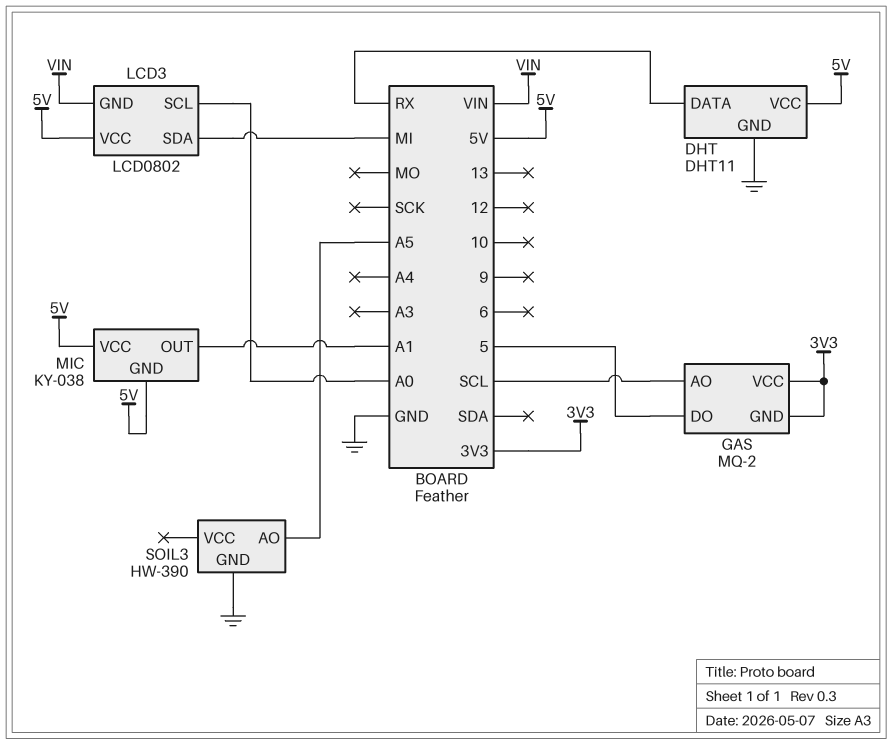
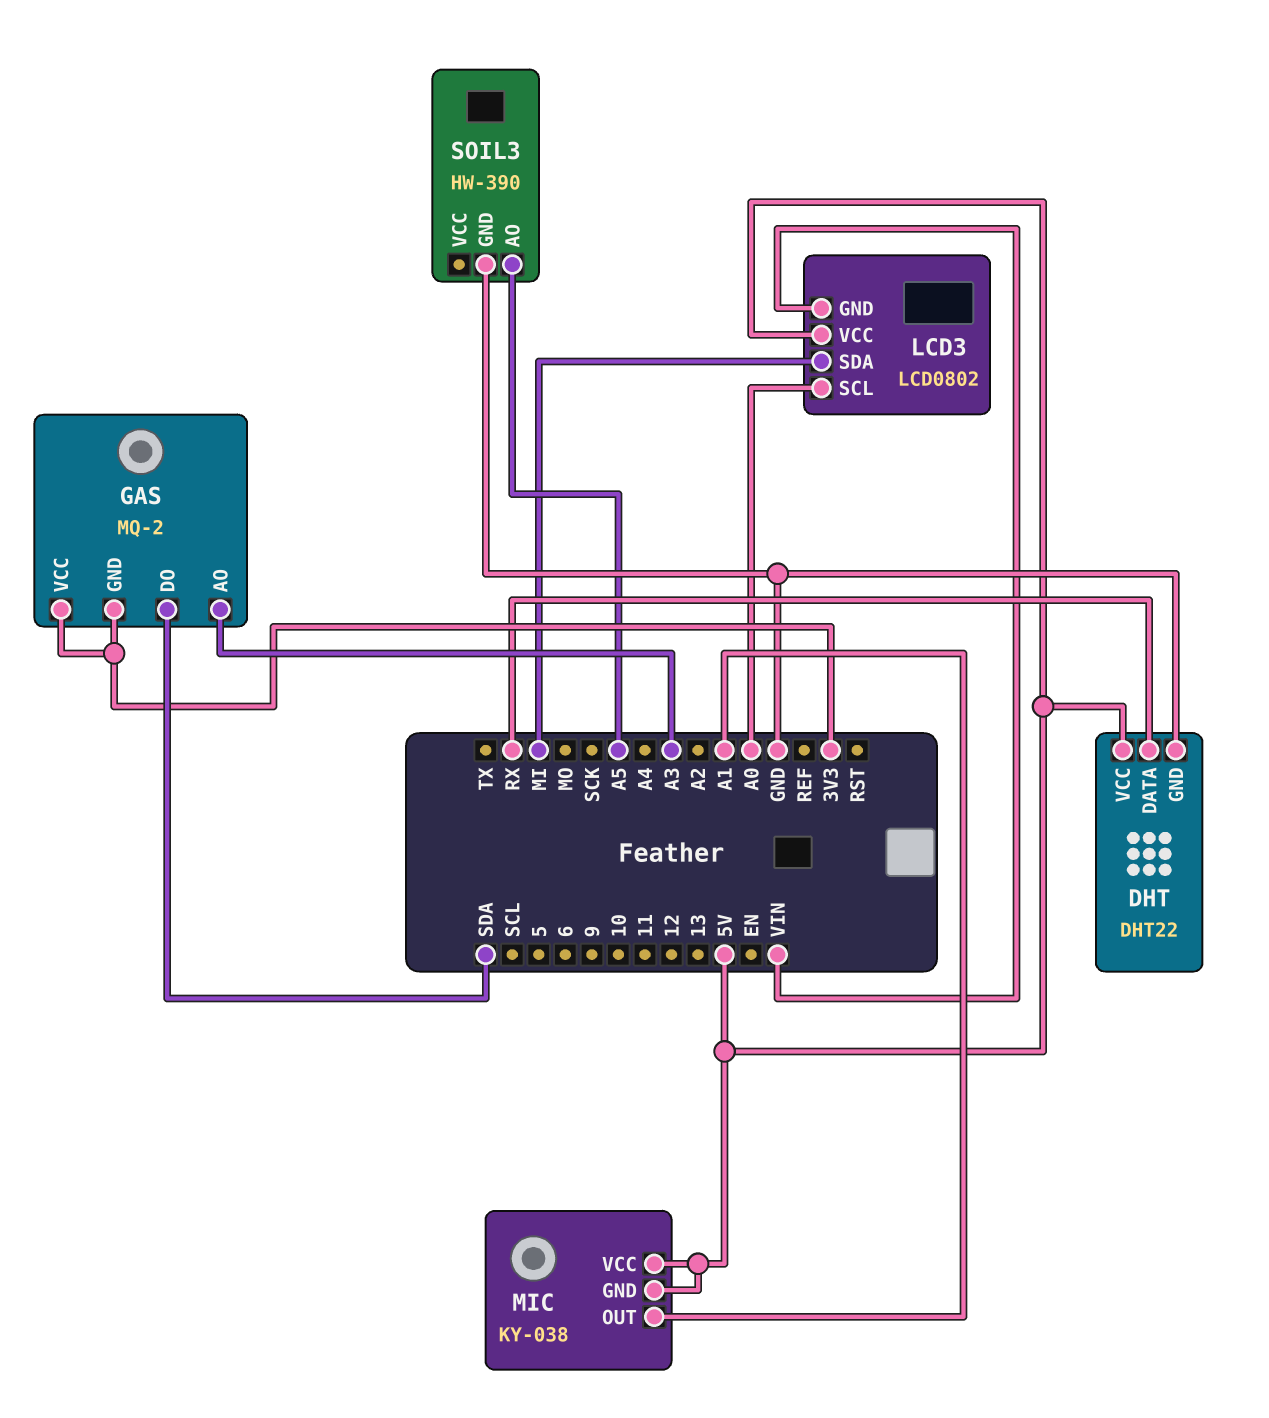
DHT: DHT11 -> DHT22
GAS pin AO: SCL -> A3
GAS pin DO: 5 -> SDA

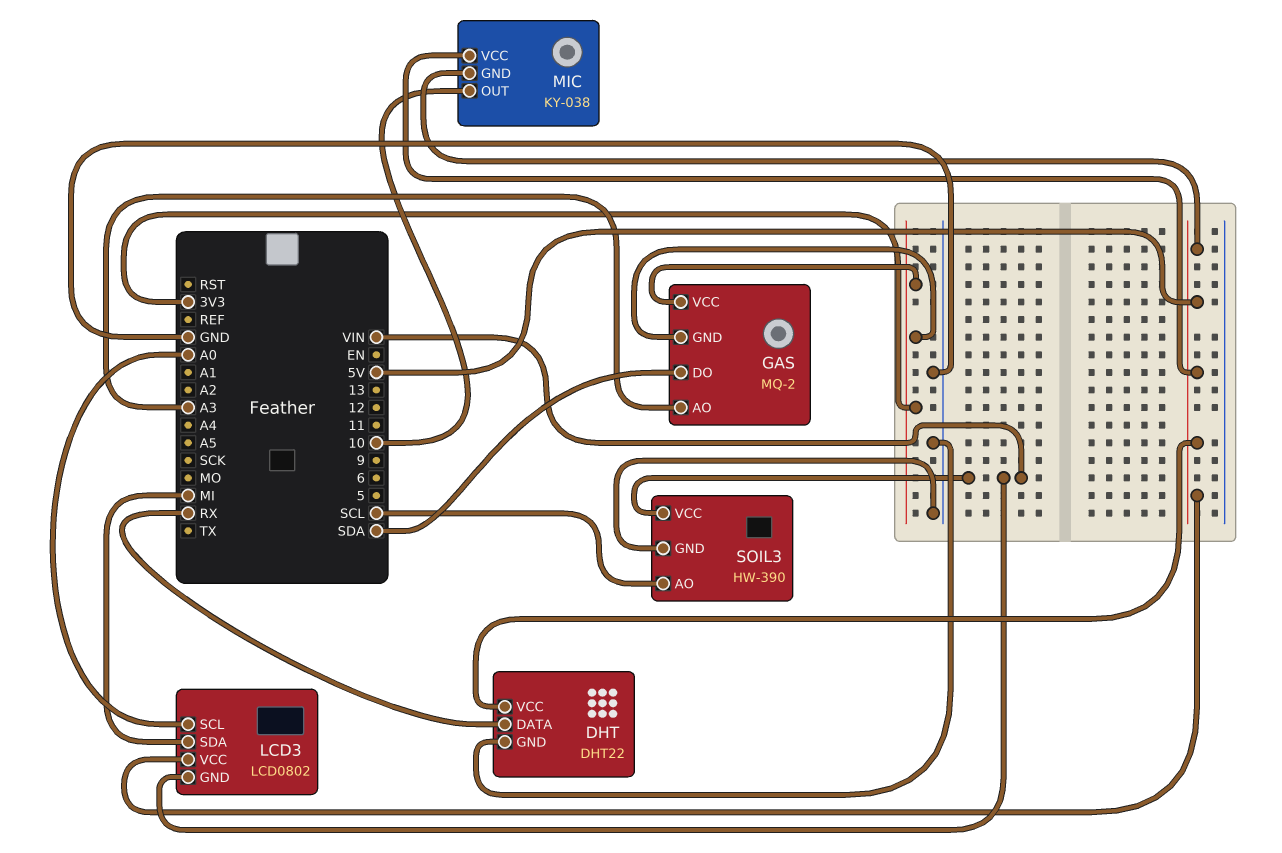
MIC pin OUT: A1 -> 10
SOIL3 pin AO: A5 -> SCL
SOIL3 pin VCC: none -> VIN

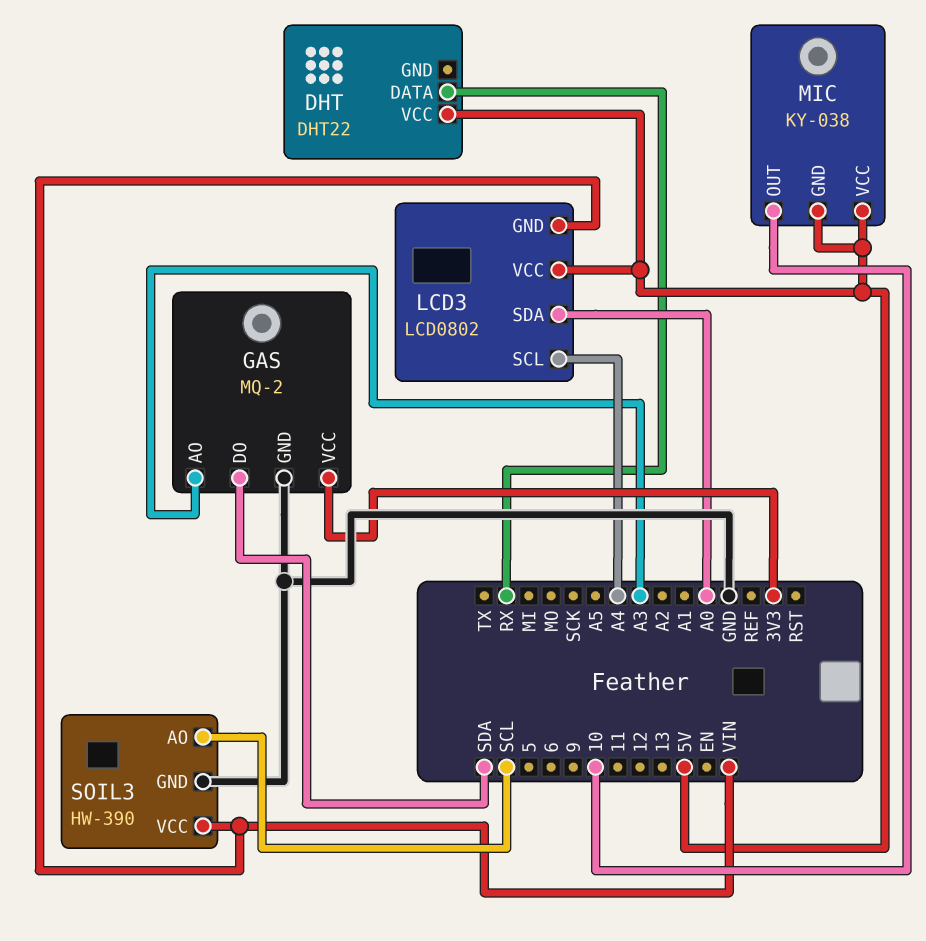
DHT pin GND: GND -> none
GAS pin GND: 3V3 -> GND
LCD3 pin SCL: A0 -> A4
LCD3 pin SDA: MI -> A0

